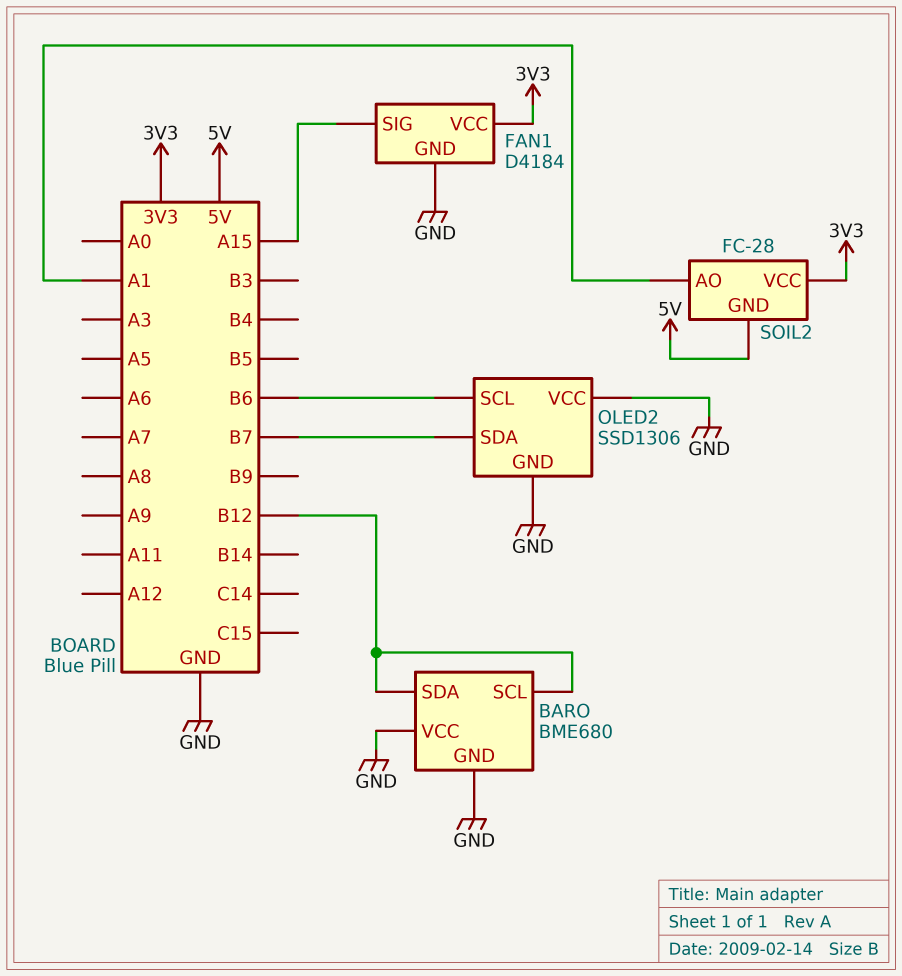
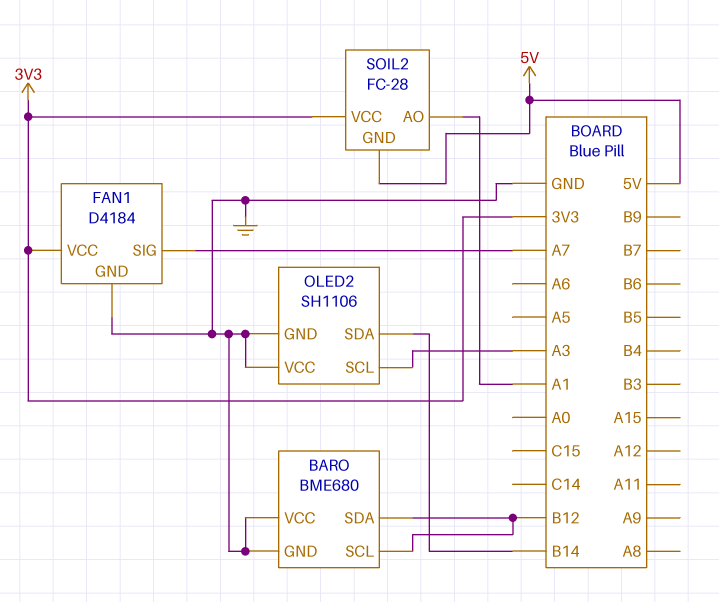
FAN1 pin SIG: A15 -> A7
OLED2: SSD1306 -> SH1106
OLED2 pin SCL: B6 -> A3
OLED2 pin SDA: B7 -> B14

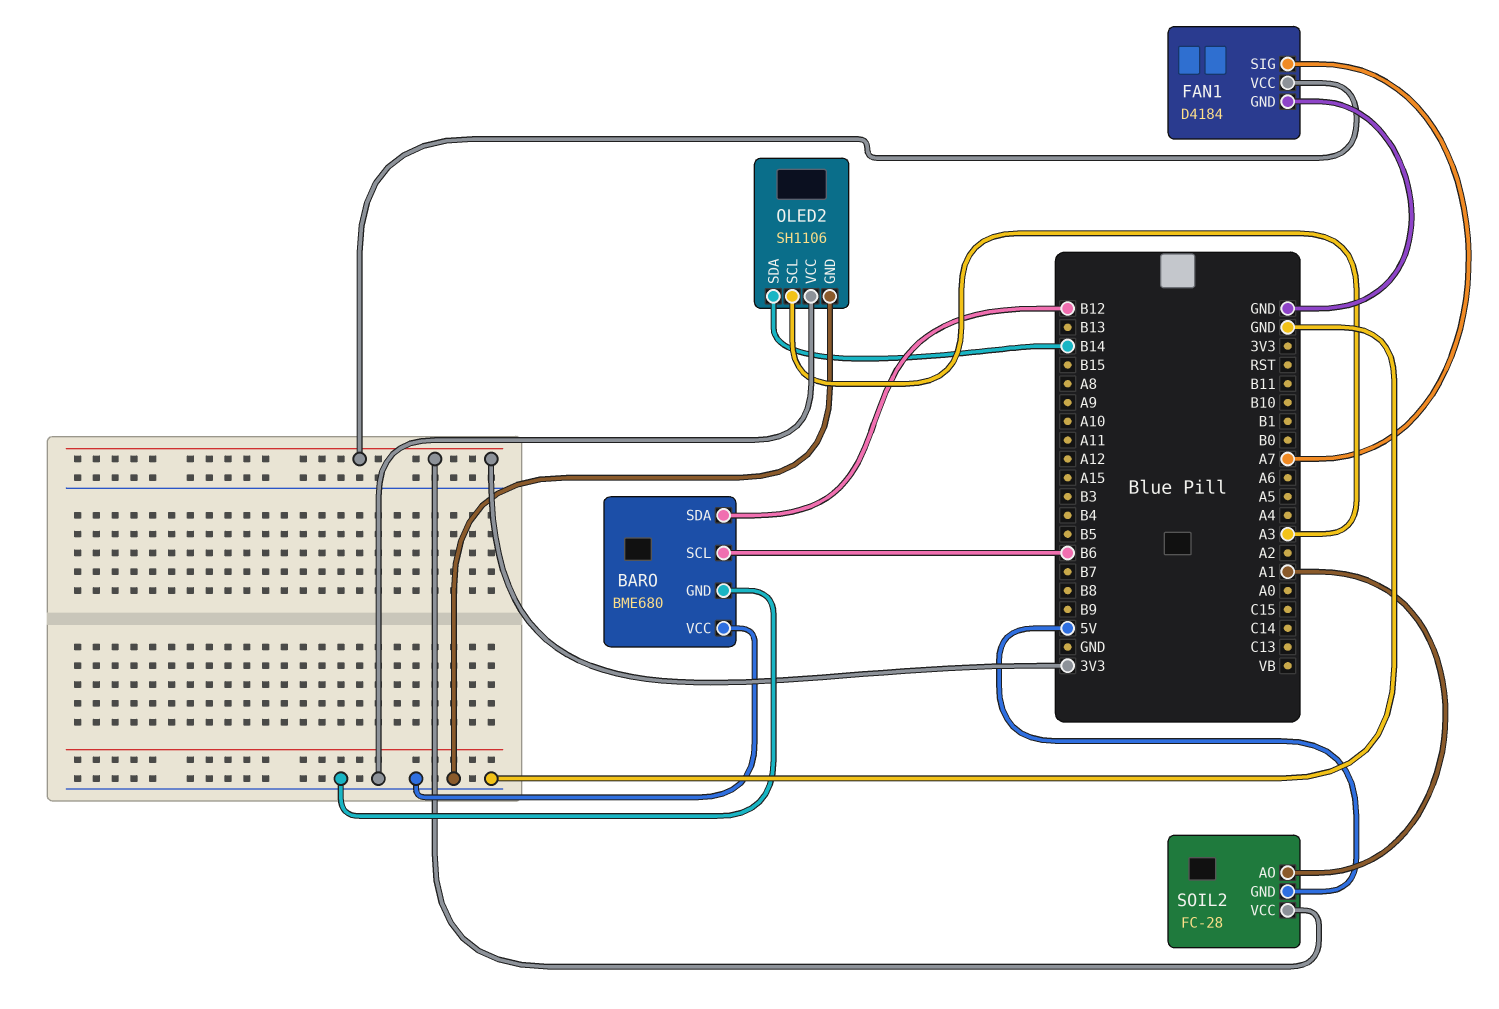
BARO pin SCL: B12 -> B6

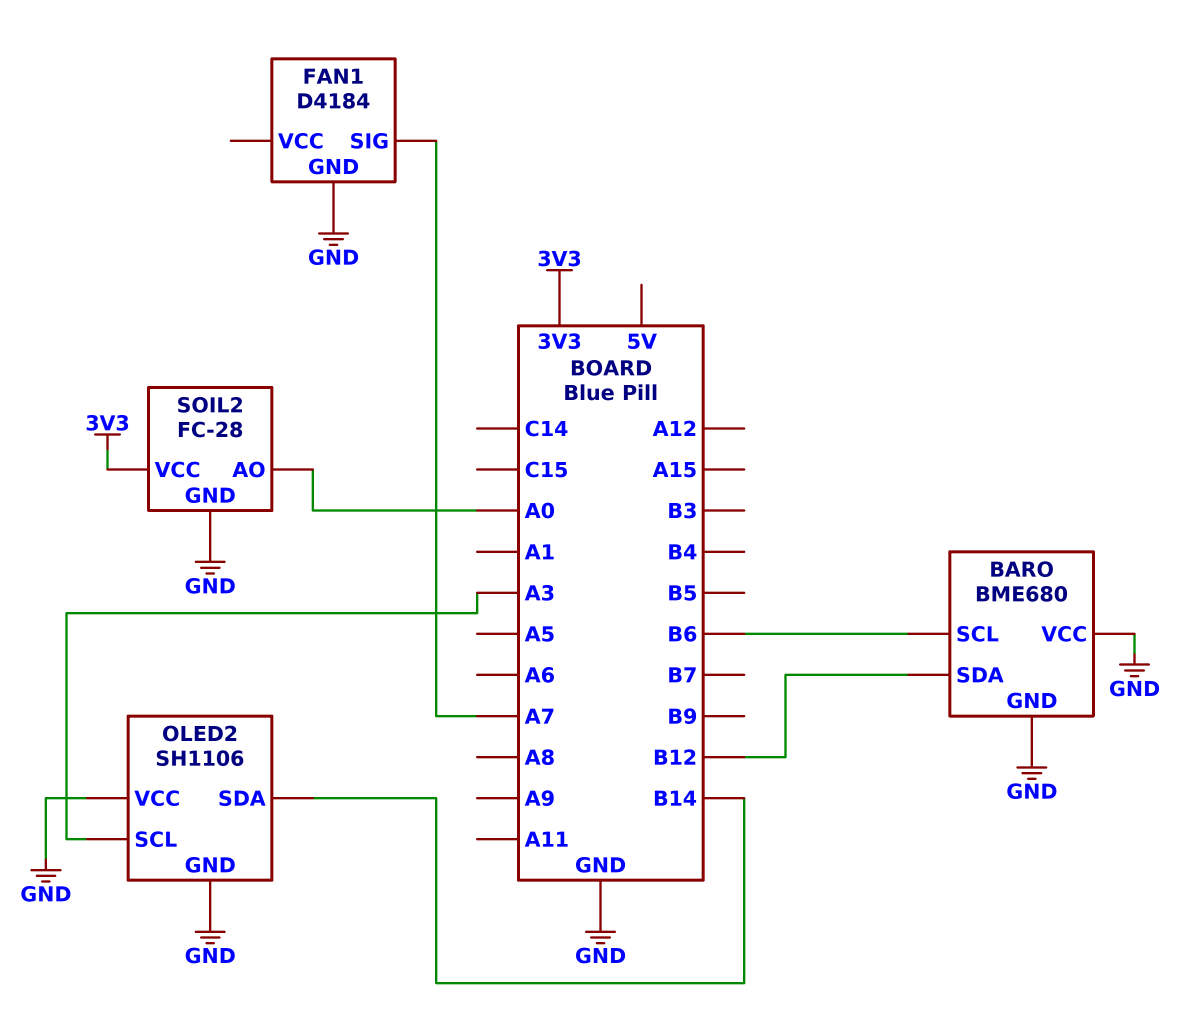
FAN1 pin VCC: 3V3 -> none
SOIL2 pin AO: A1 -> A0
SOIL2 pin GND: 5V -> GND

